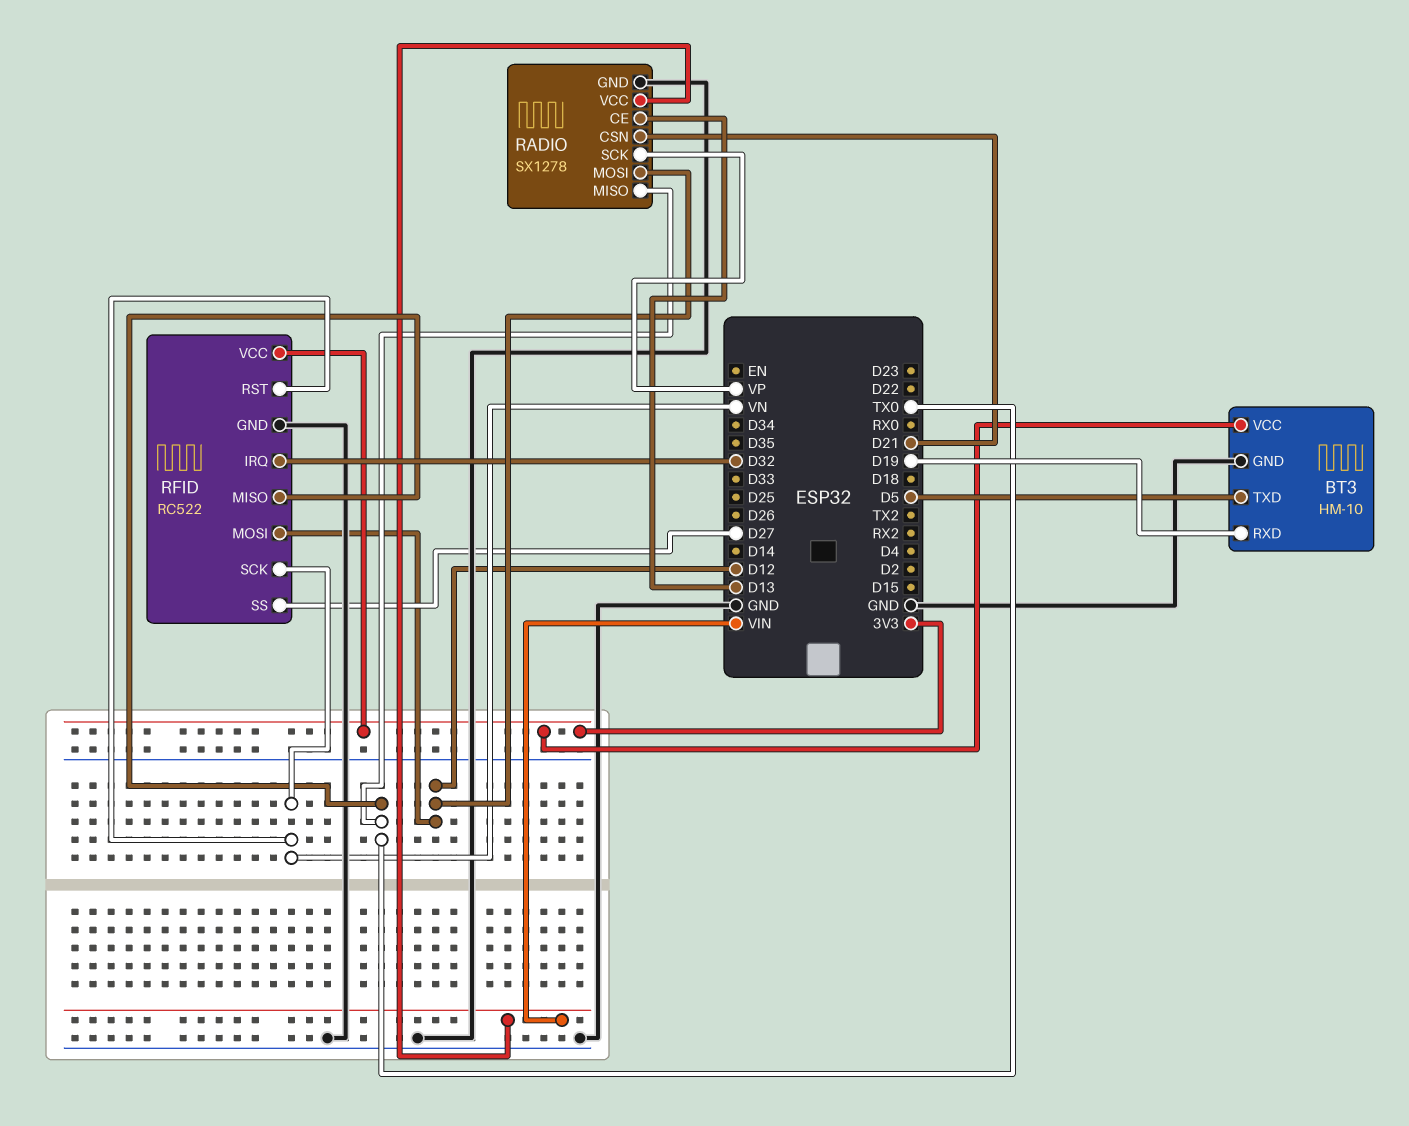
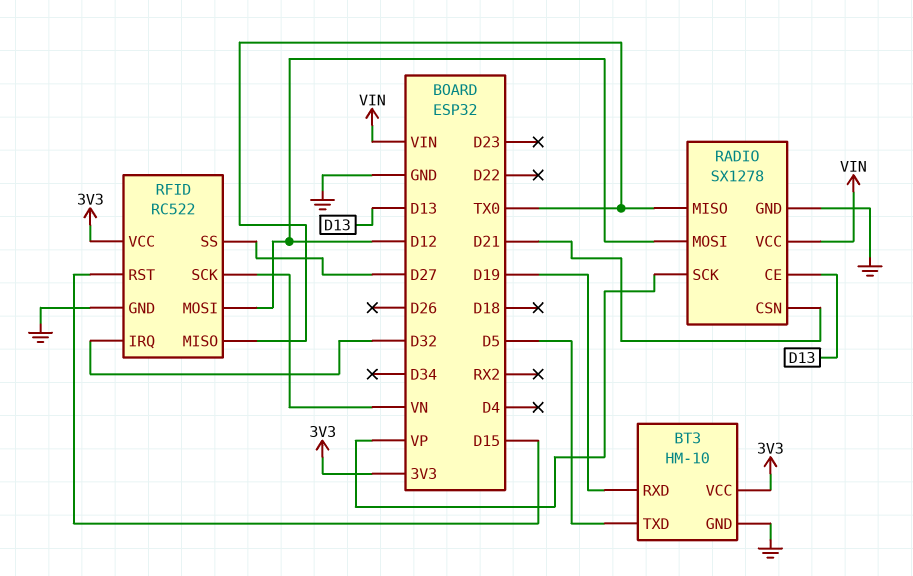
RFID pin RST: VN -> D15

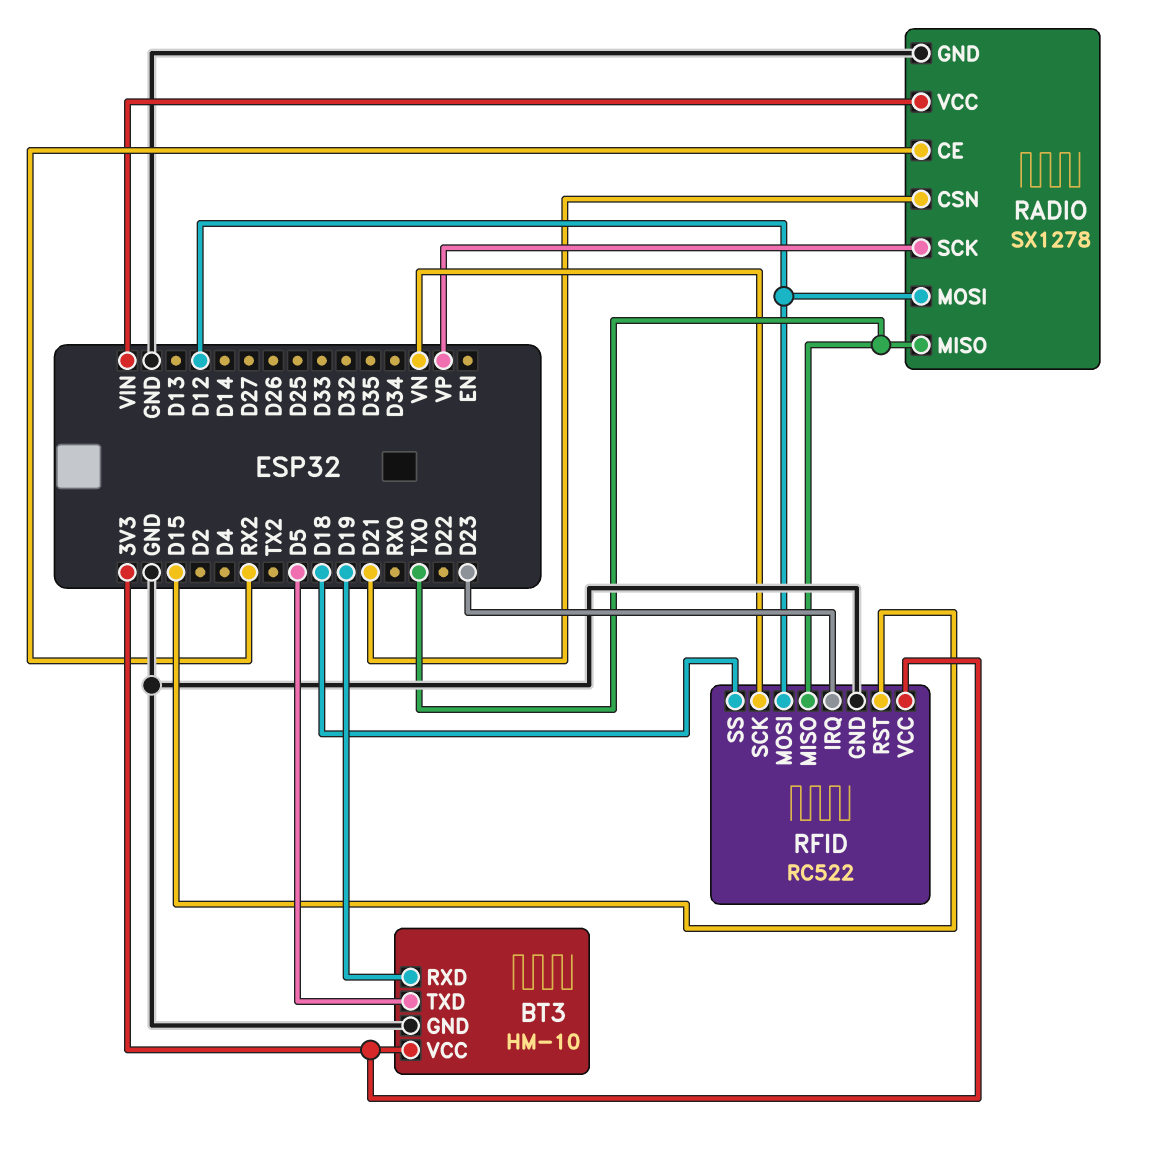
RADIO pin CE: D13 -> RX2
RFID pin IRQ: D32 -> D23
RFID pin SS: D27 -> D18

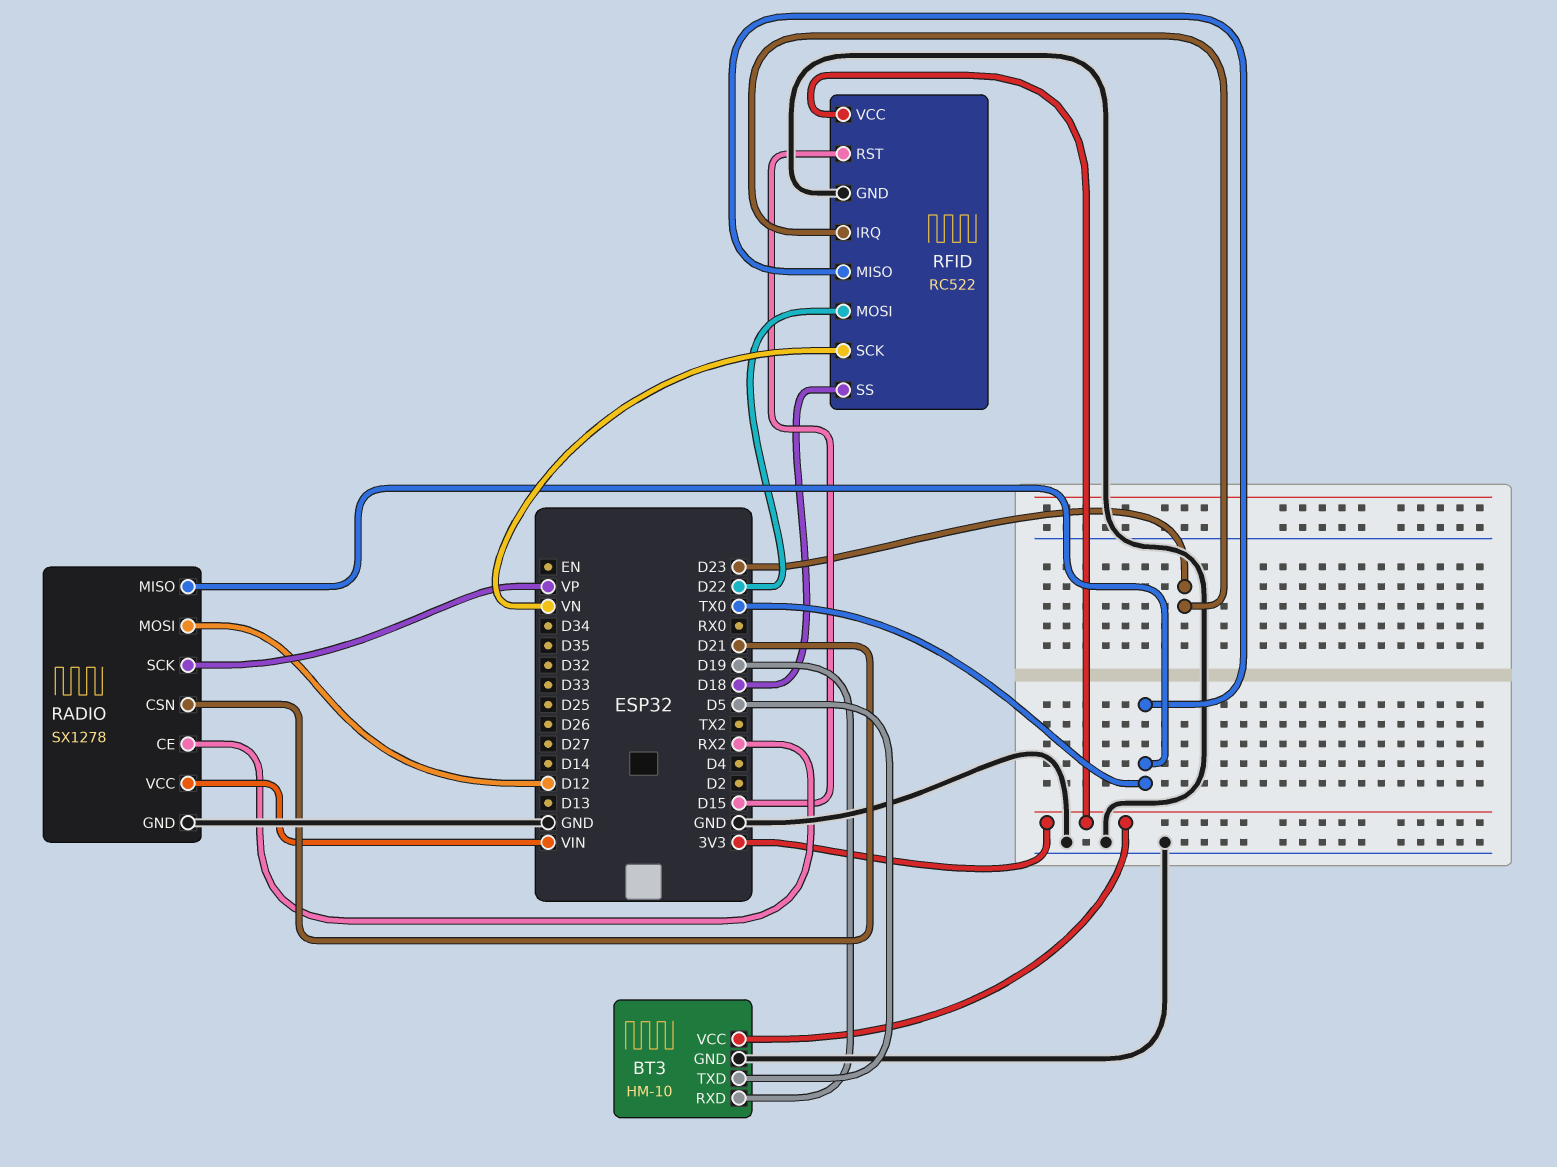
RFID pin MOSI: D12 -> D22

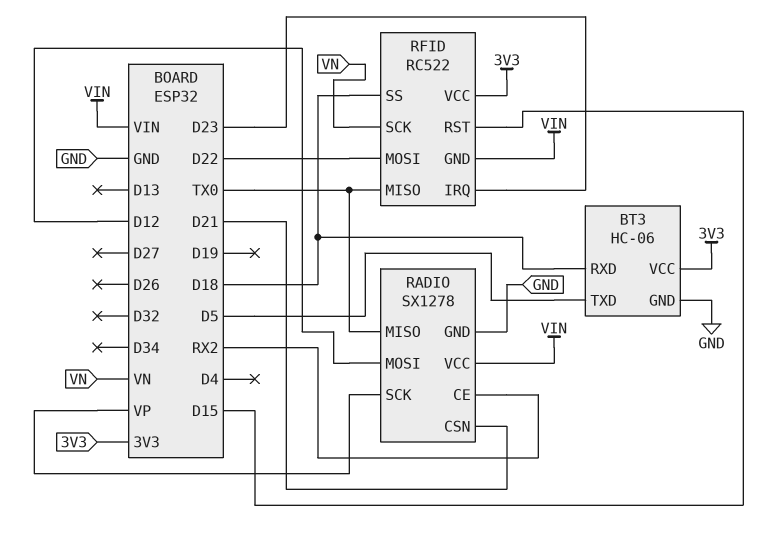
BT3: HM-10 -> HC-06
BT3 pin RXD: D19 -> D18
RFID pin GND: GND -> VIN

